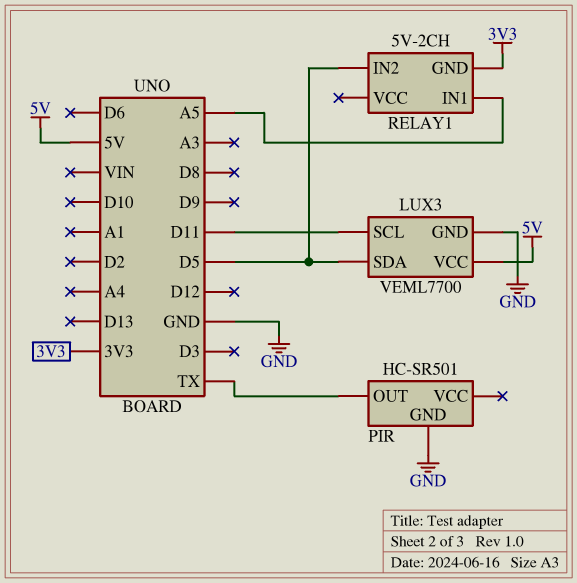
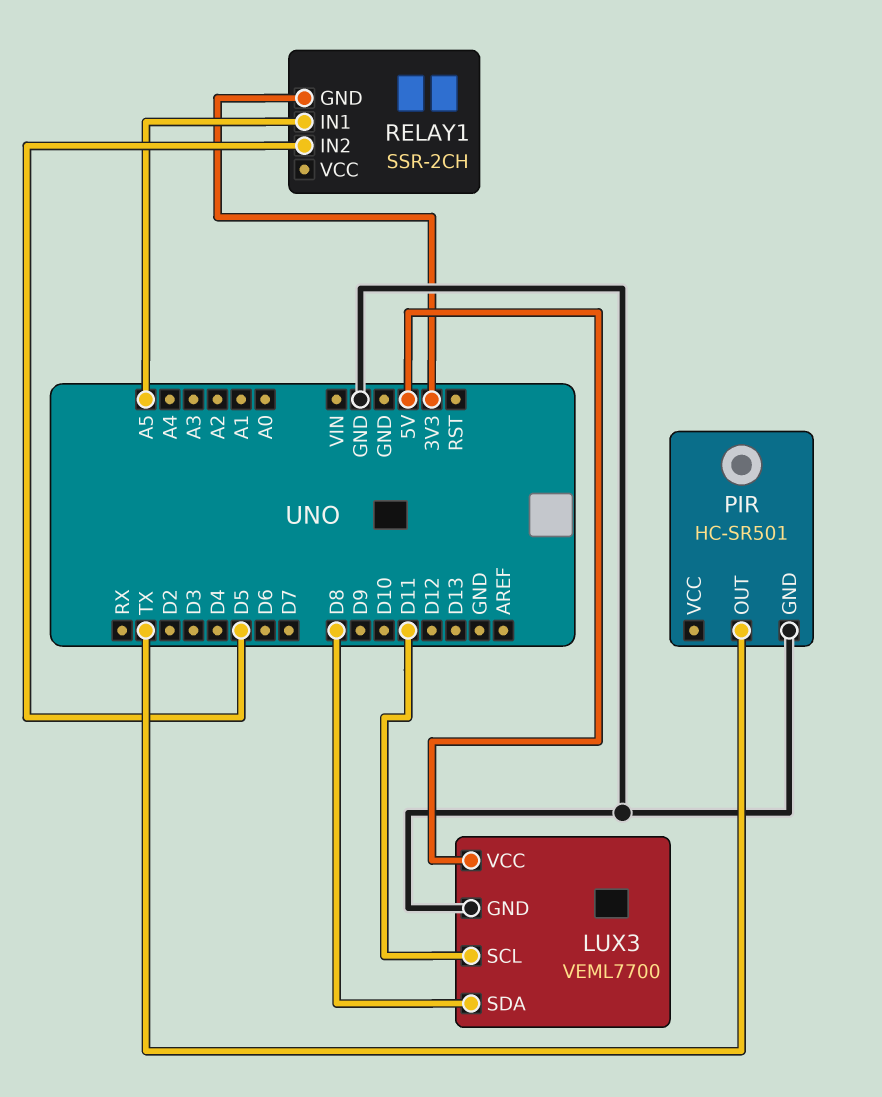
LUX3 pin SDA: D5 -> D8
RELAY1: 5V-2CH -> SSR-2CH

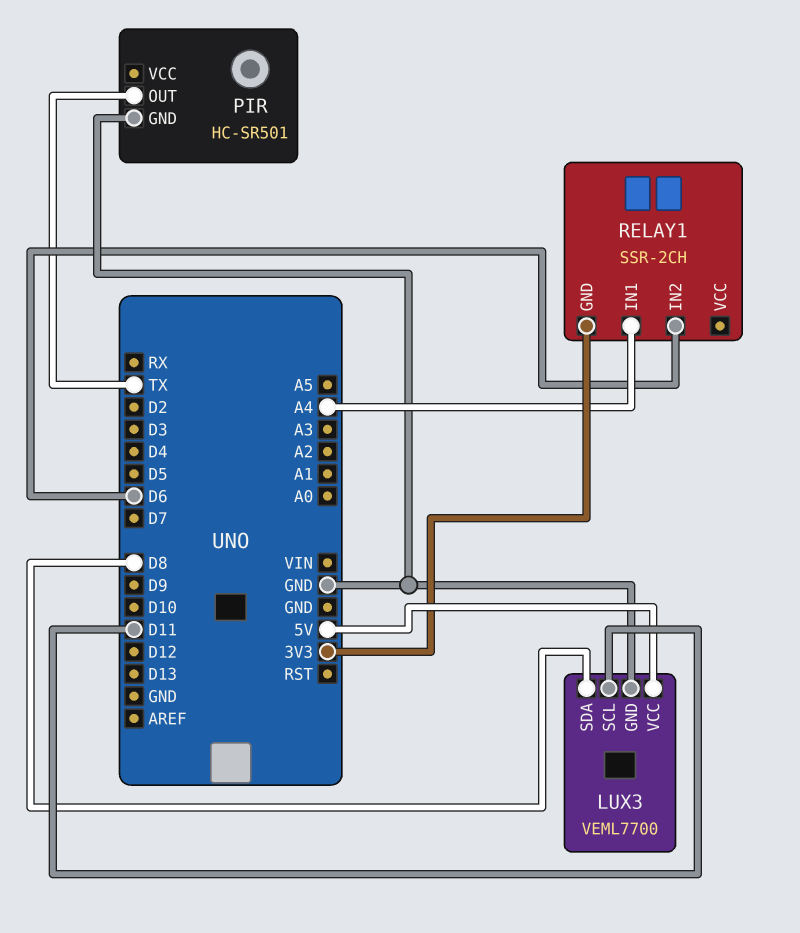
RELAY1 pin IN1: A5 -> A4
RELAY1 pin IN2: D5 -> D6

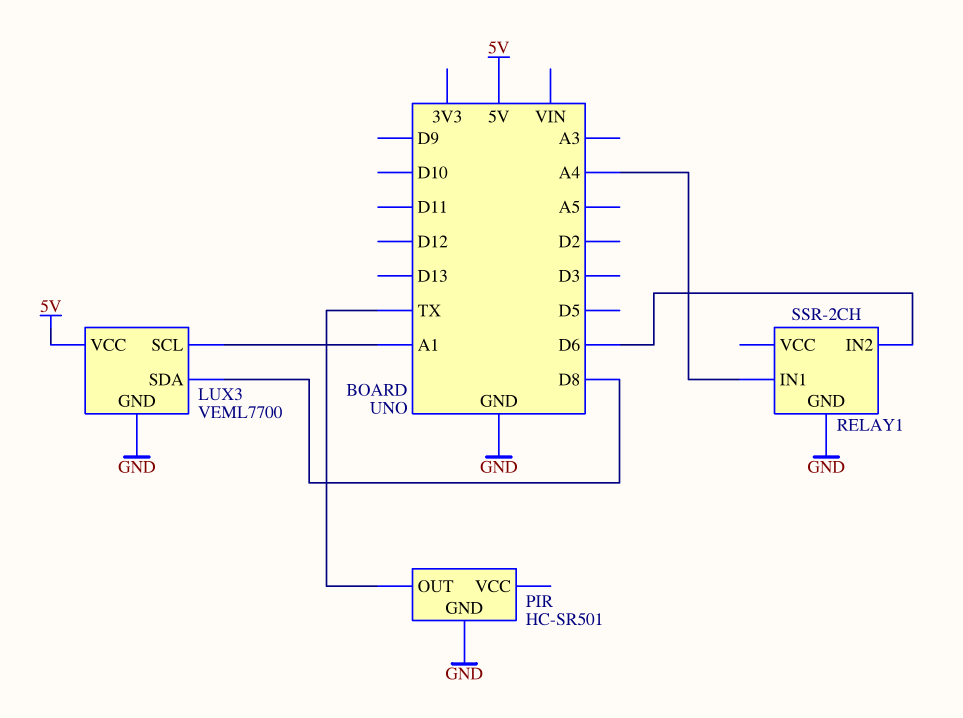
LUX3 pin SCL: D11 -> A1
RELAY1 pin GND: 3V3 -> GND

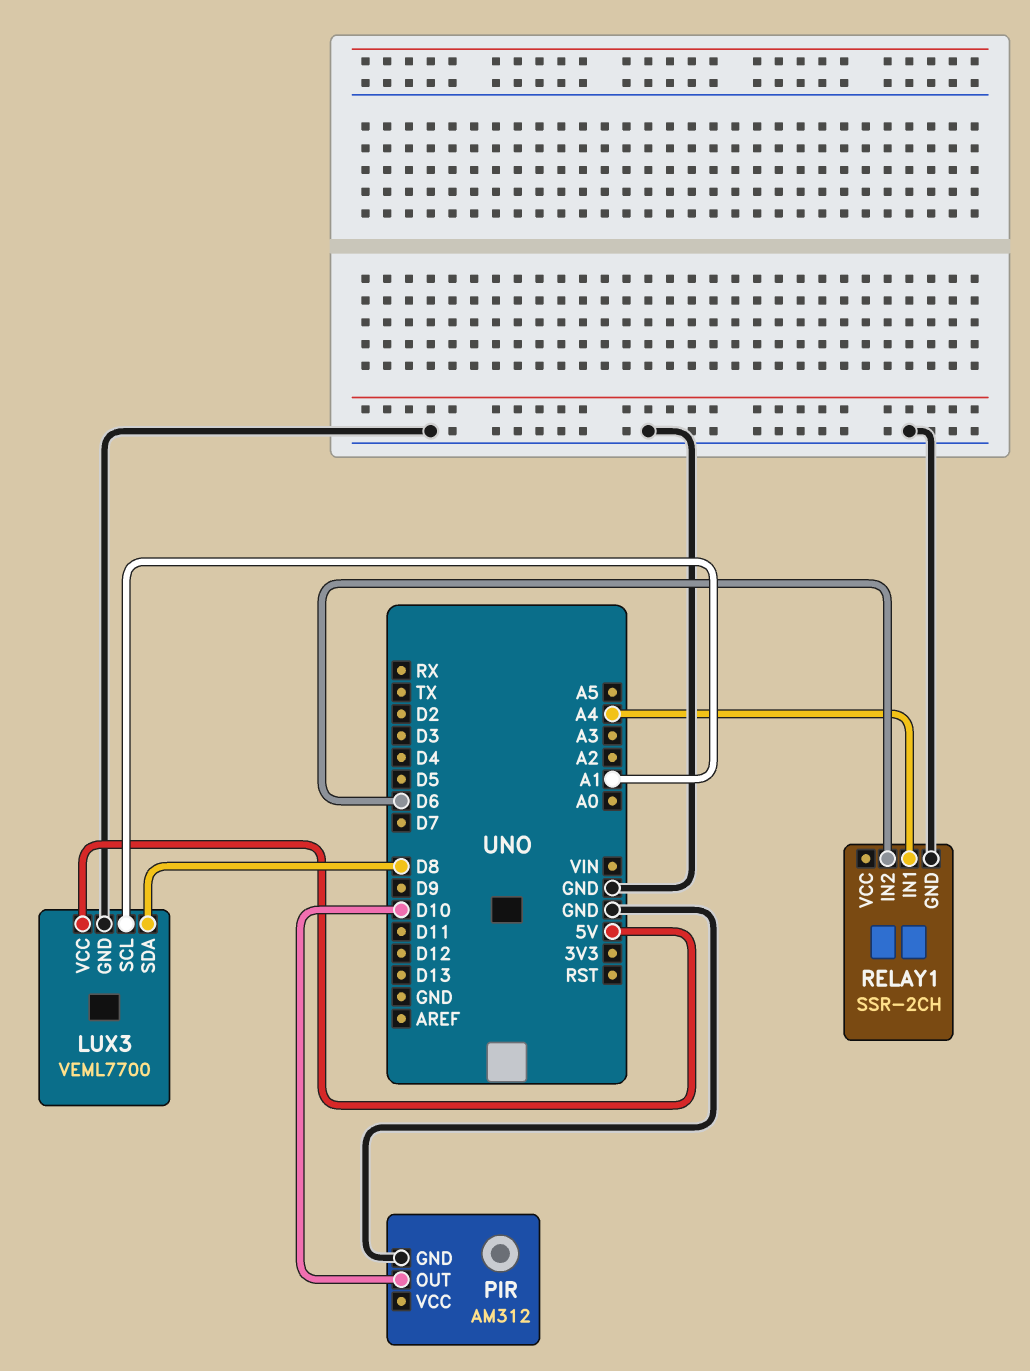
PIR: HC-SR501 -> AM312
PIR pin OUT: TX -> D10

